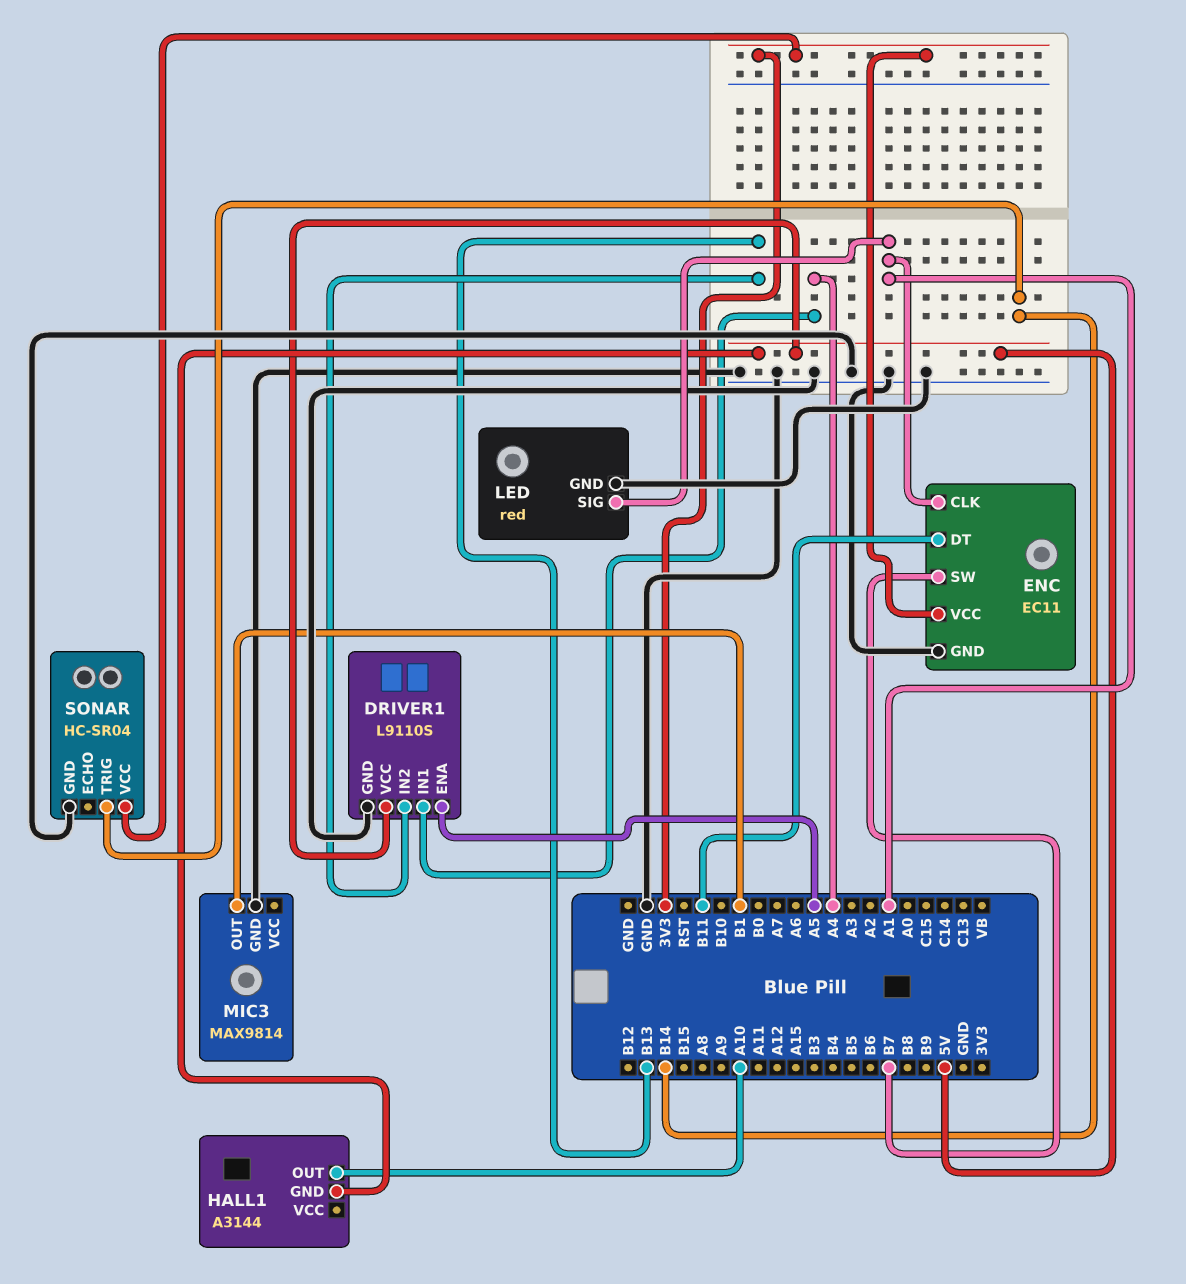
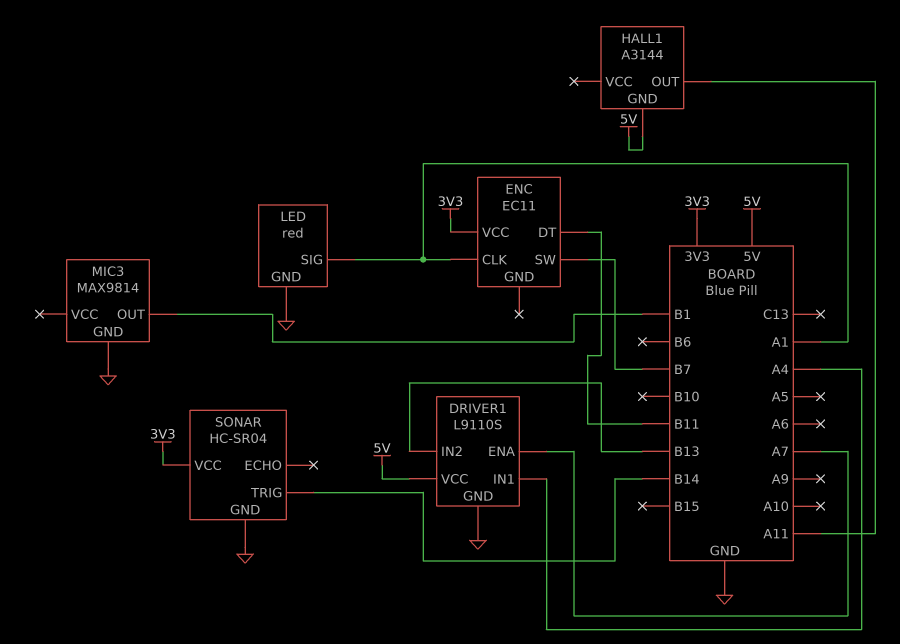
DRIVER1 pin ENA: A5 -> A7
ENC pin GND: GND -> none
HALL1 pin OUT: A10 -> A11

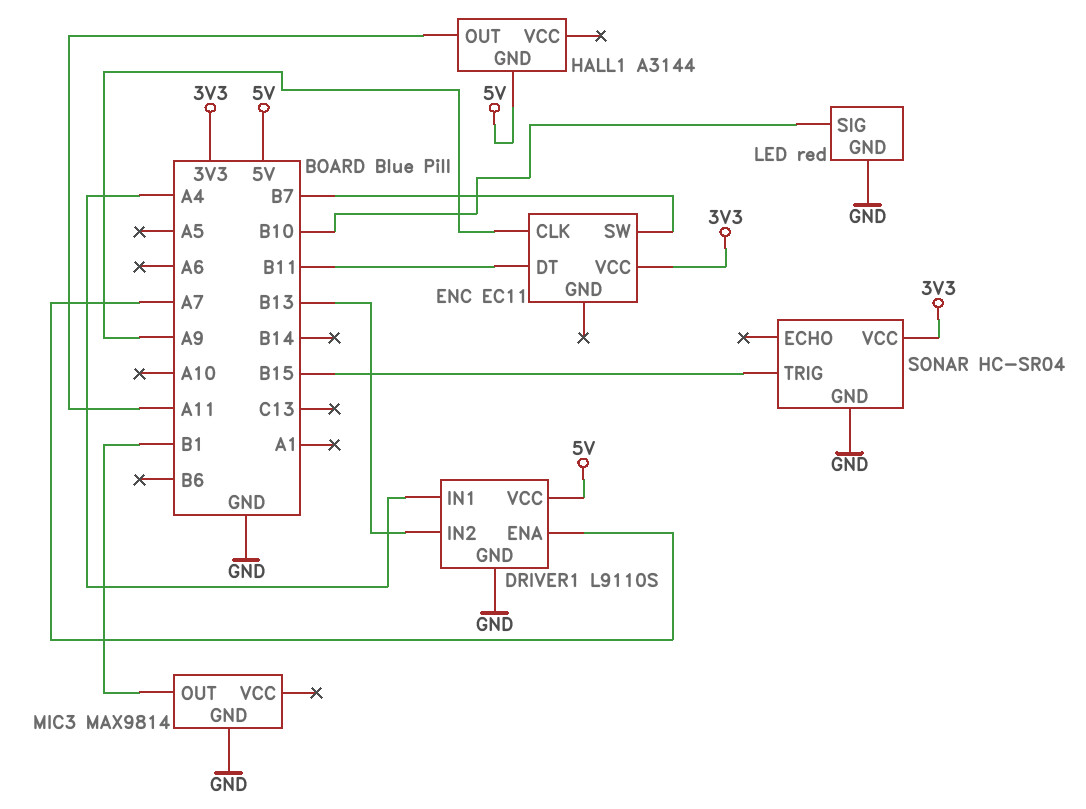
ENC pin CLK: A1 -> A9
LED pin SIG: A1 -> B10
SONAR pin TRIG: B14 -> B15

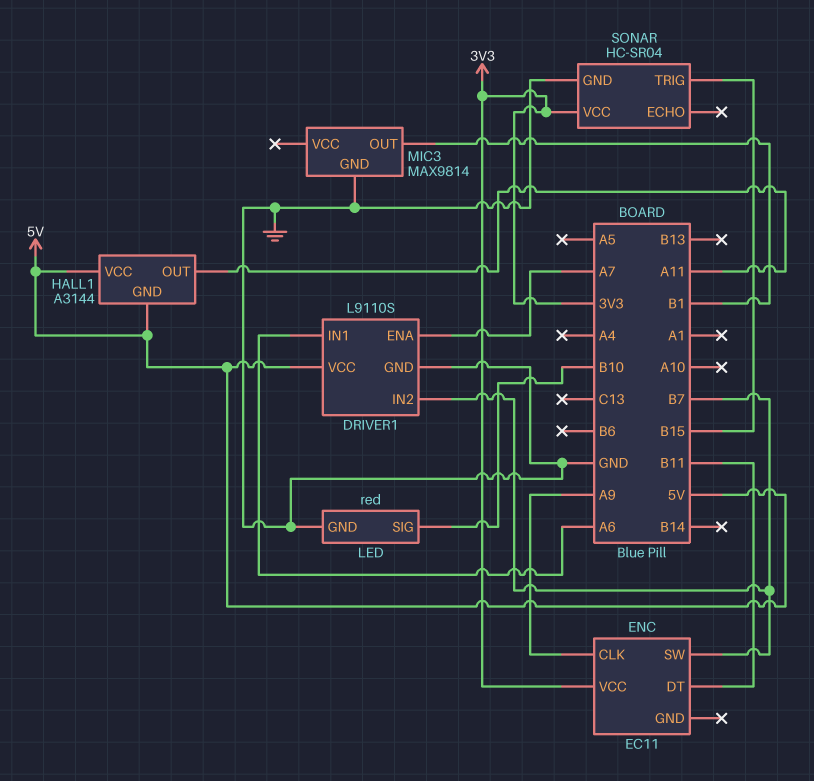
DRIVER1 pin IN1: A4 -> A6
DRIVER1 pin IN2: B13 -> B7
HALL1 pin VCC: none -> 5V

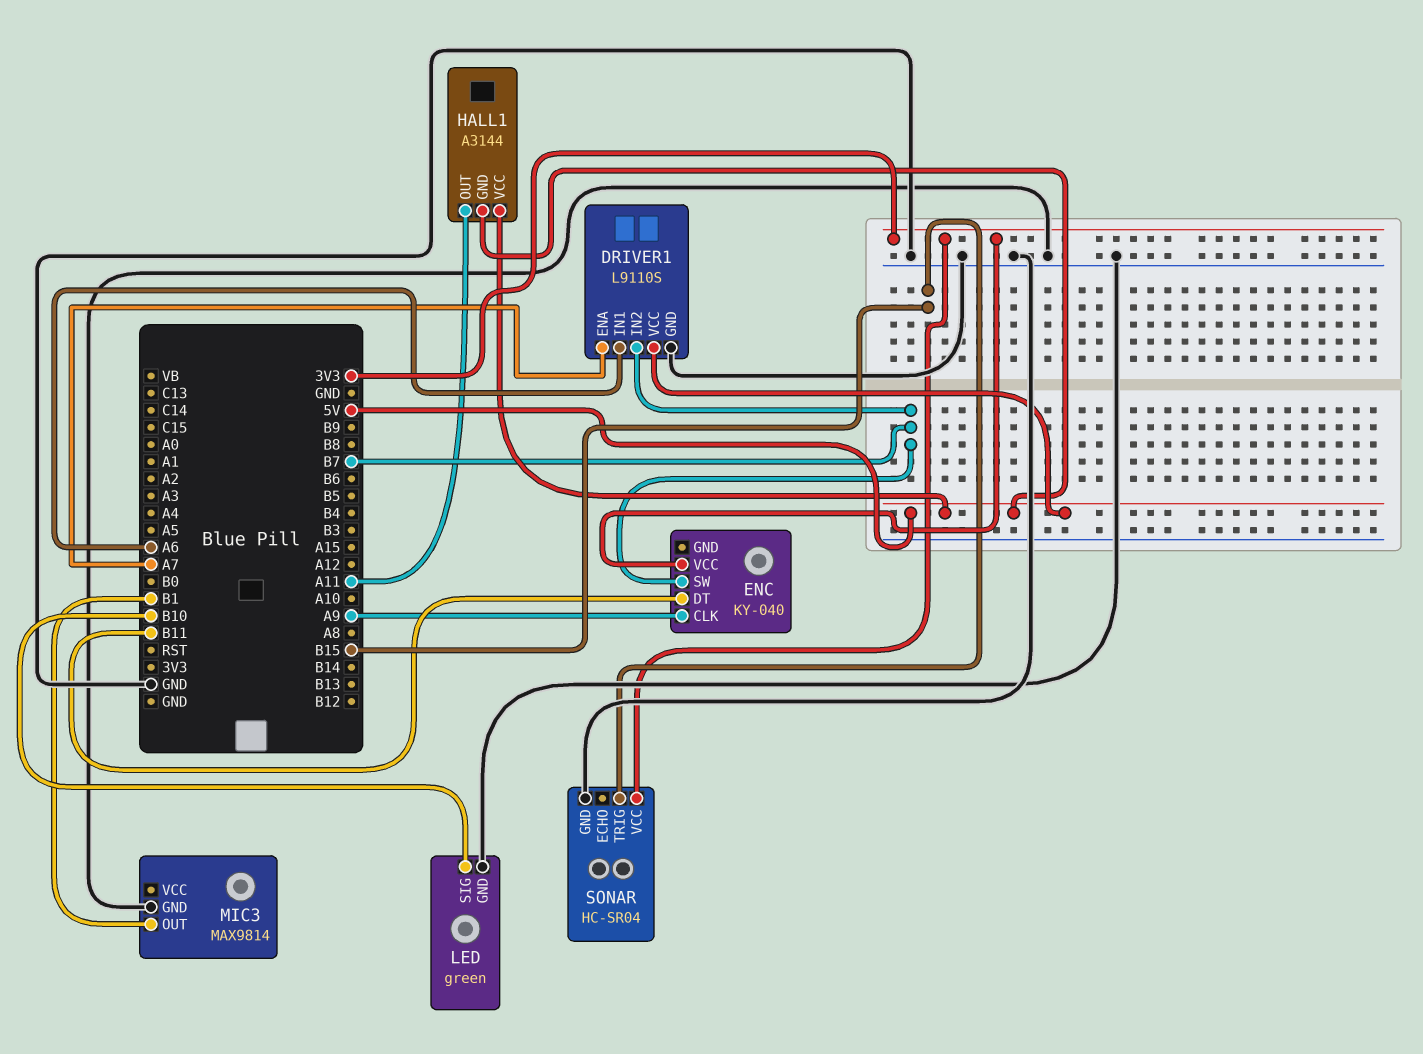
ENC: EC11 -> KY-040
LED: red -> green

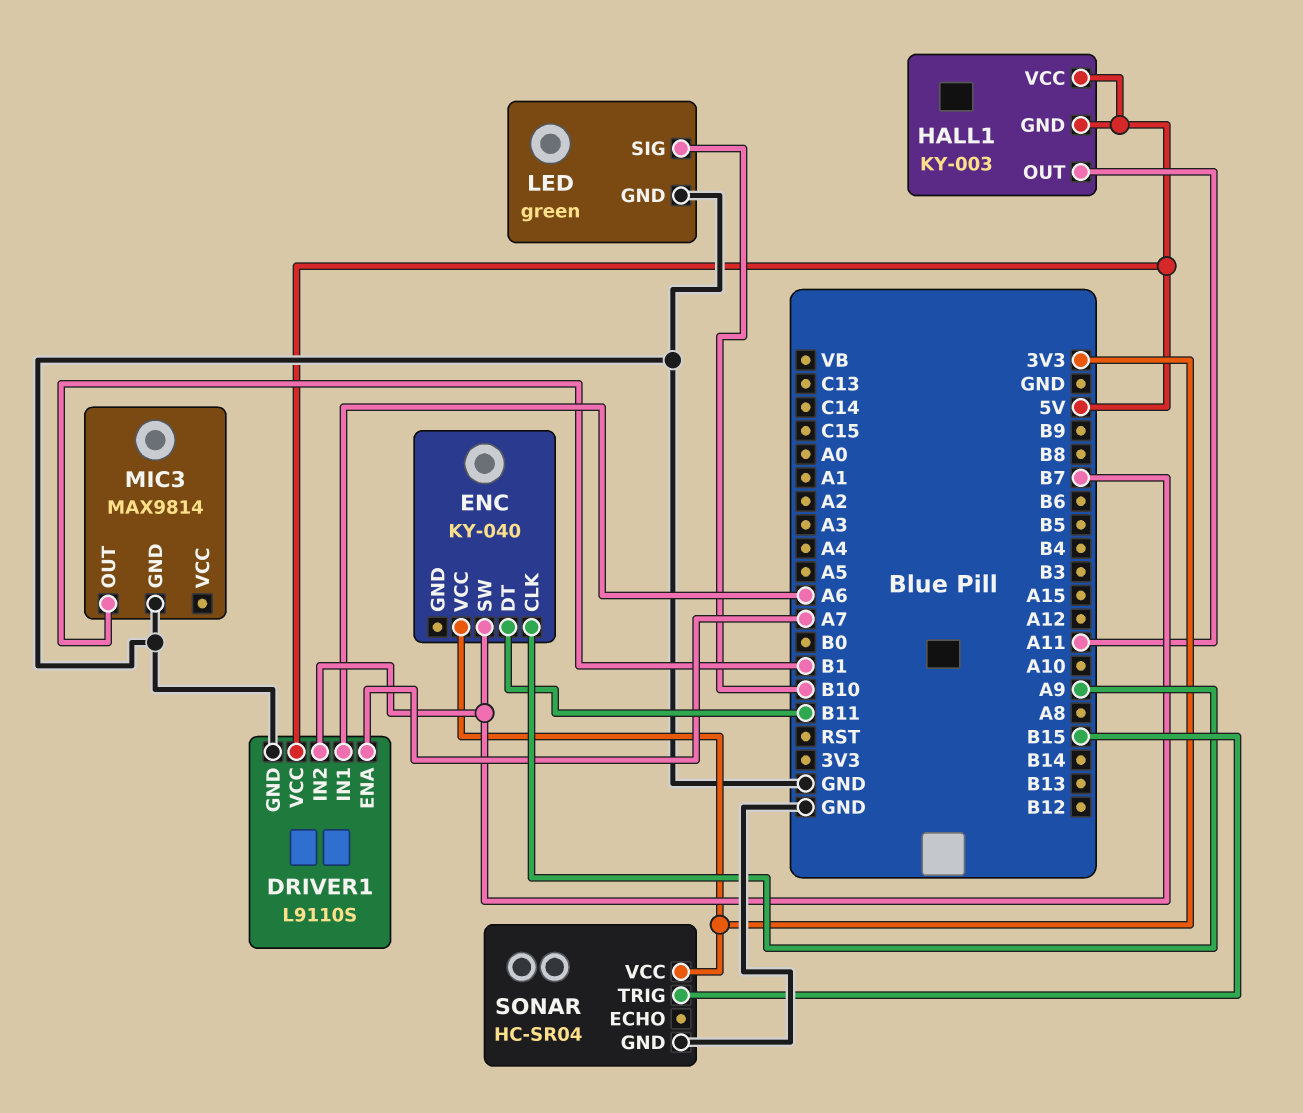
HALL1: A3144 -> KY-003

